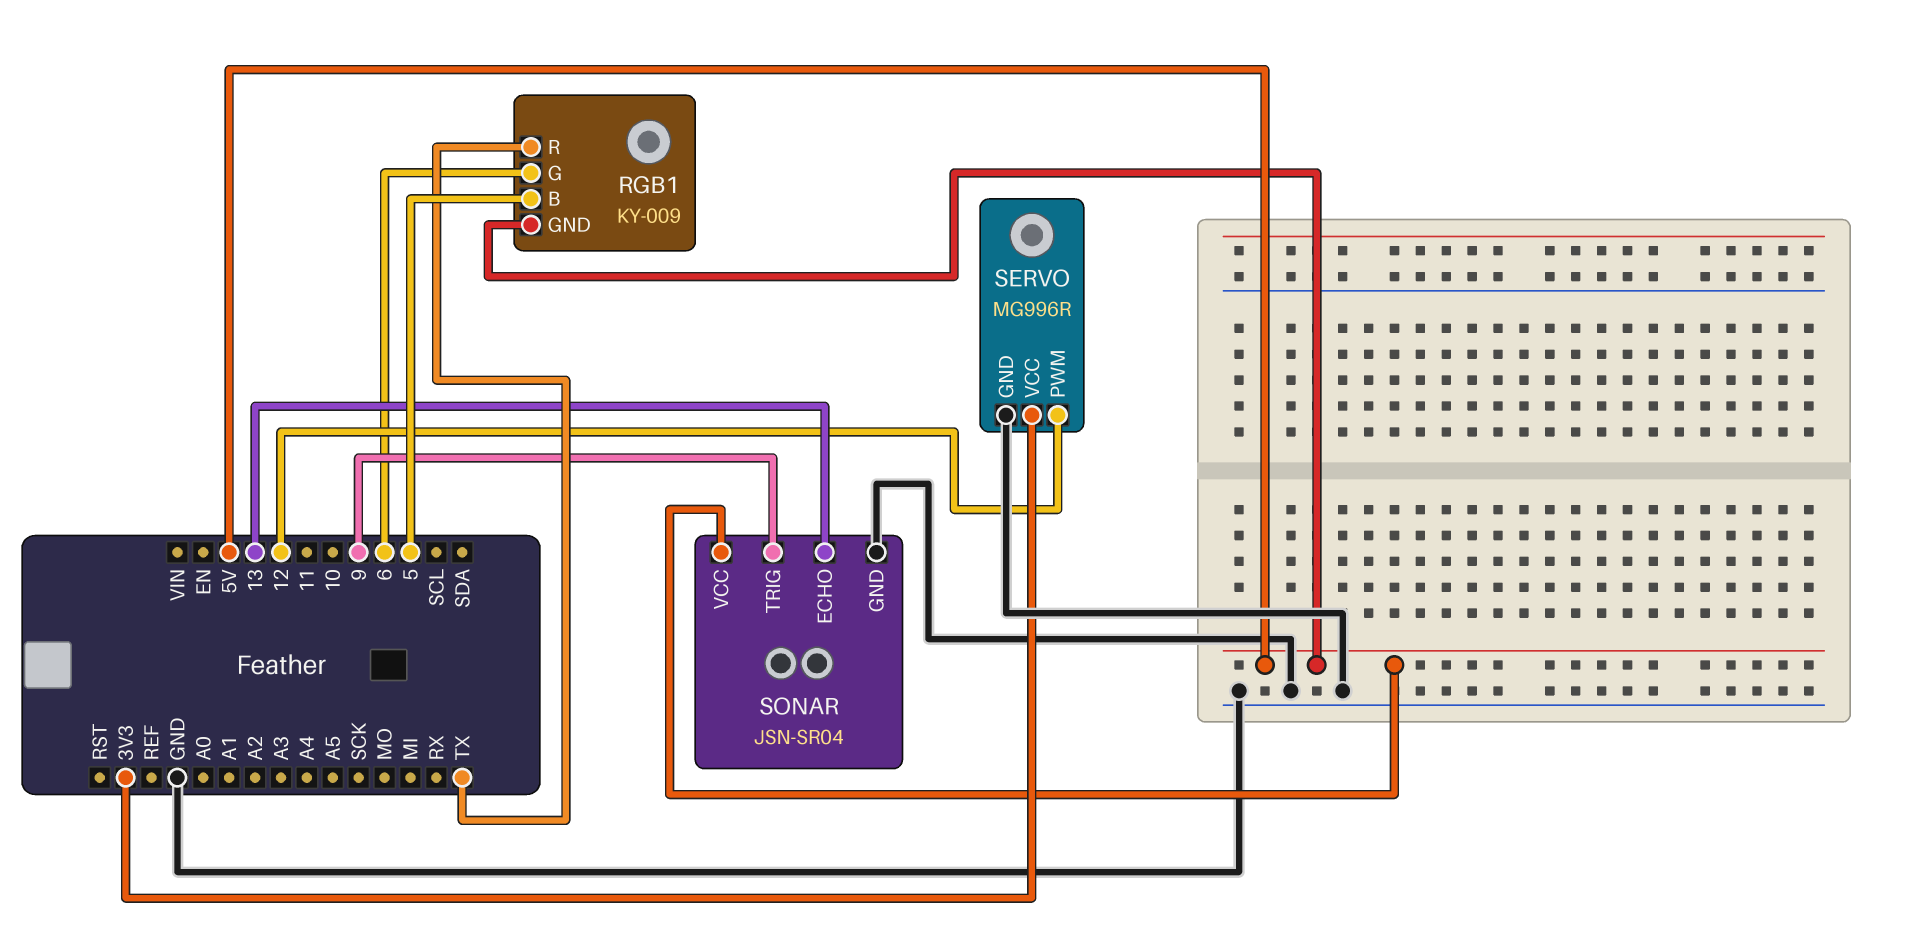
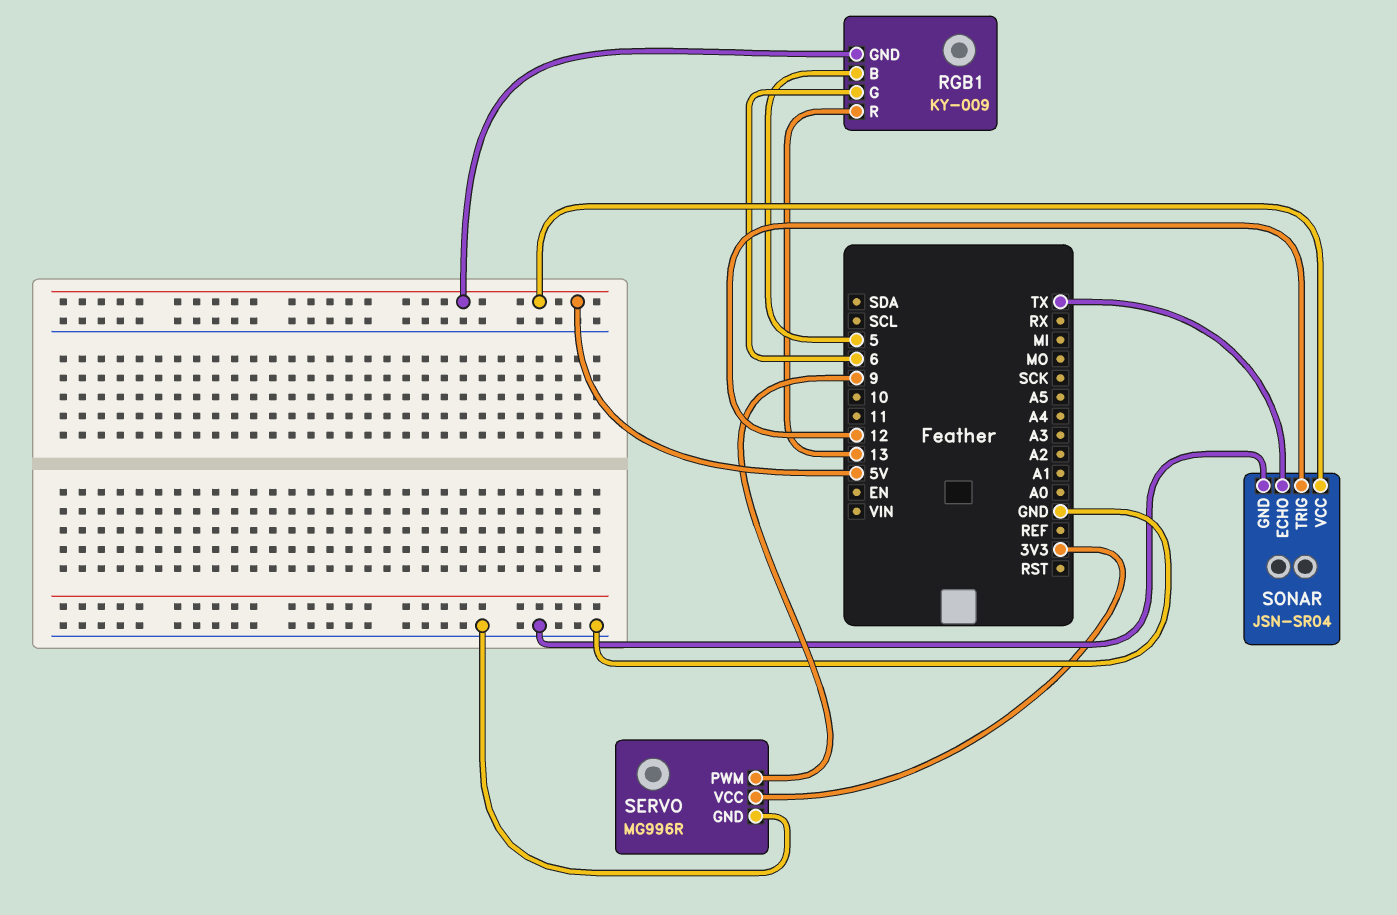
RGB1 pin R: TX -> 13
SERVO pin PWM: 12 -> 9
SONAR pin ECHO: 13 -> TX
SONAR pin TRIG: 9 -> 12

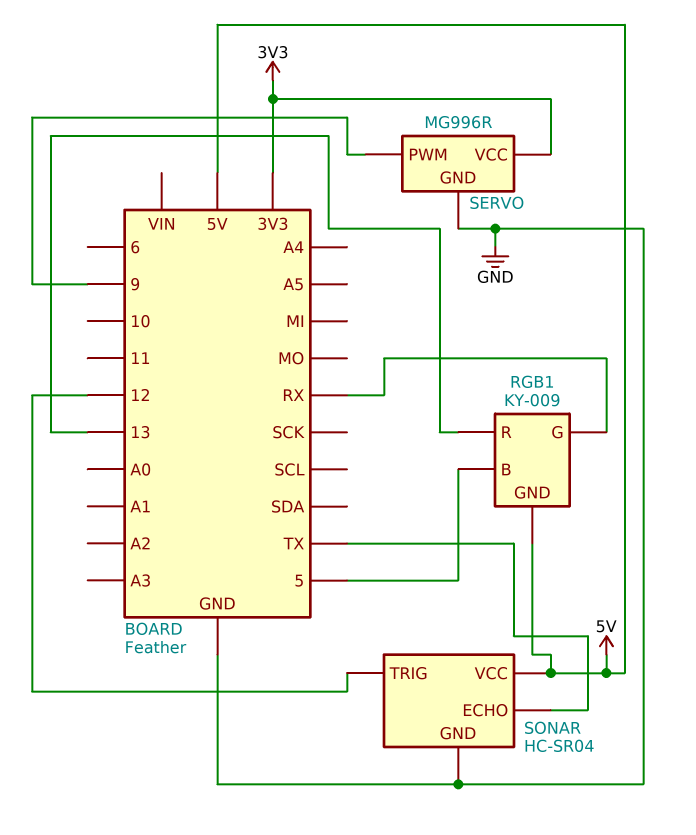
RGB1 pin G: 6 -> RX
SONAR: JSN-SR04 -> HC-SR04

